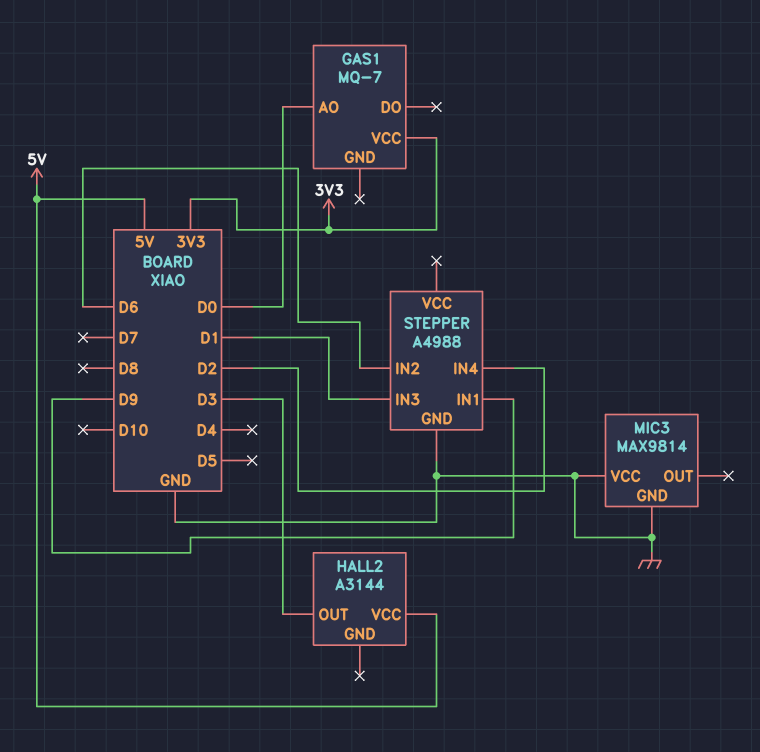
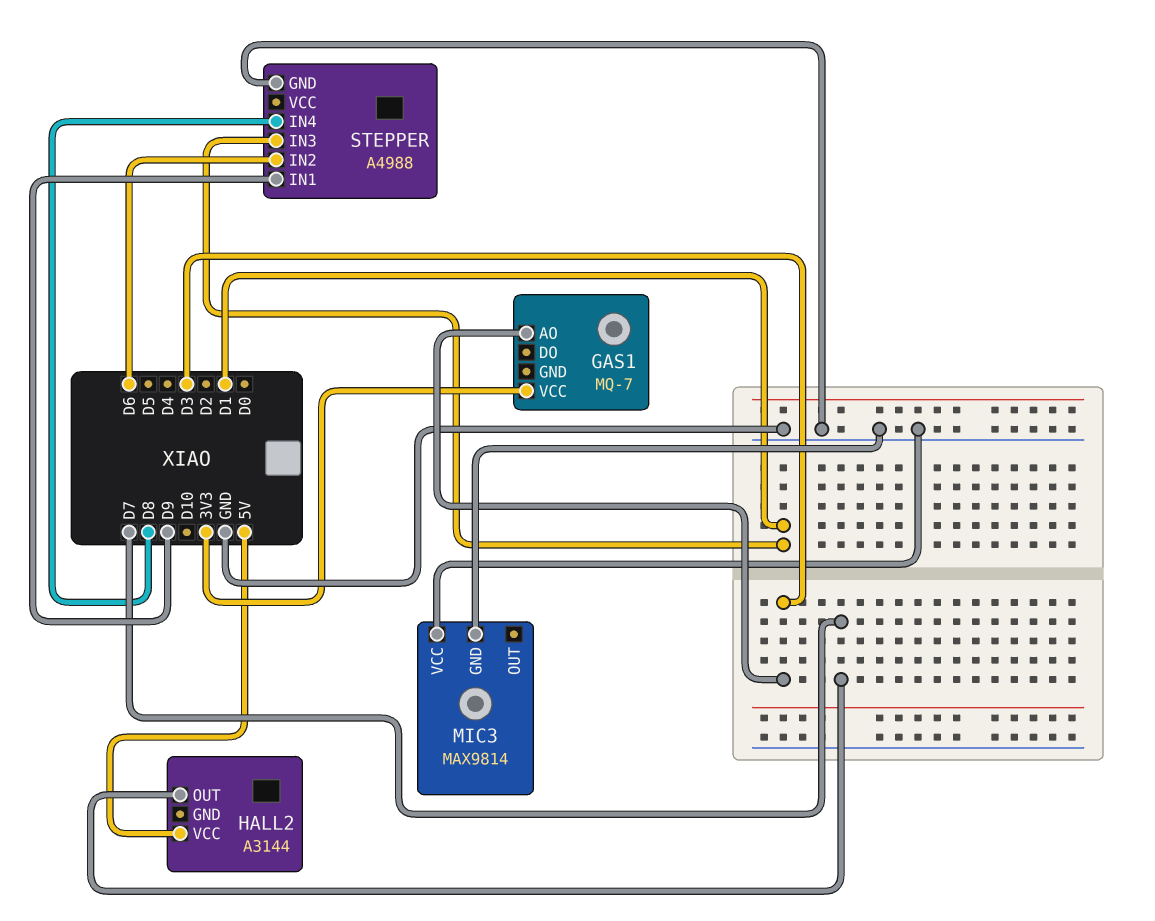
GAS1 pin AO: D0 -> D3
HALL2 pin OUT: D3 -> D7
STEPPER pin IN4: D2 -> D8

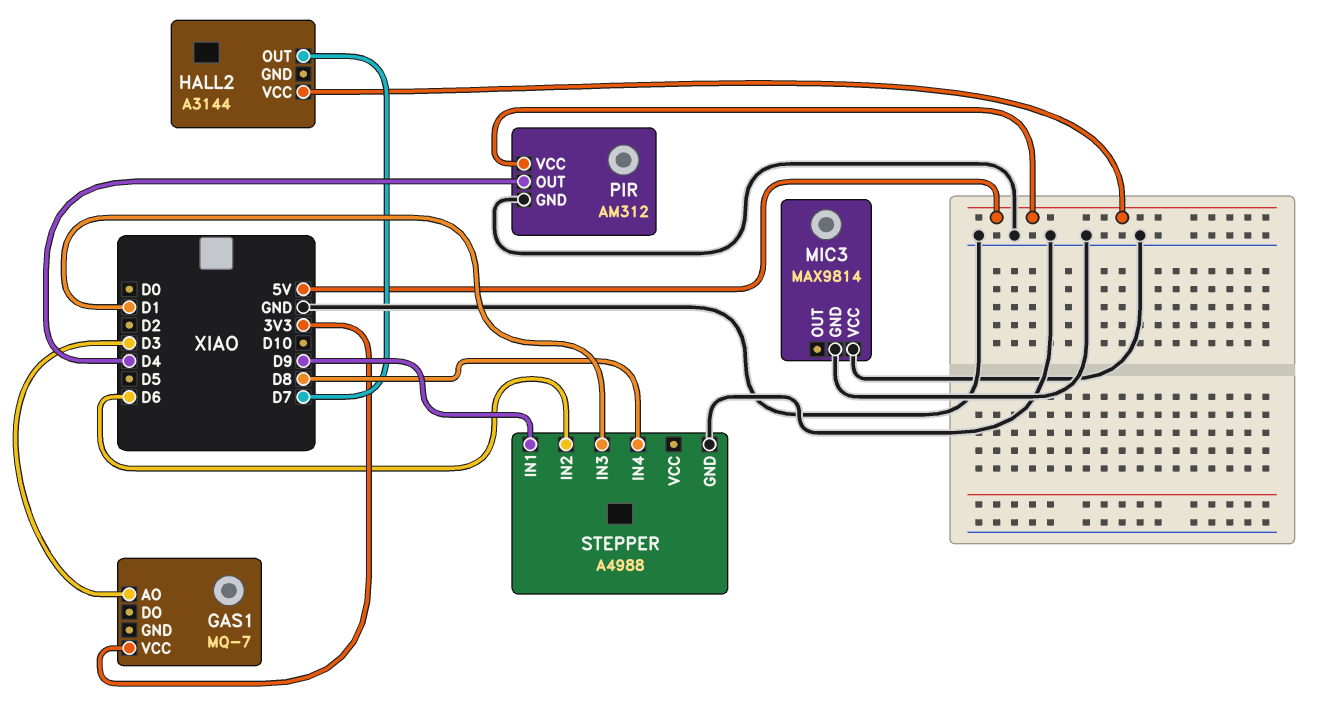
PIR: none -> AM312
PIR pin GND: none -> GND
PIR pin OUT: none -> D4
PIR pin VCC: none -> 5V

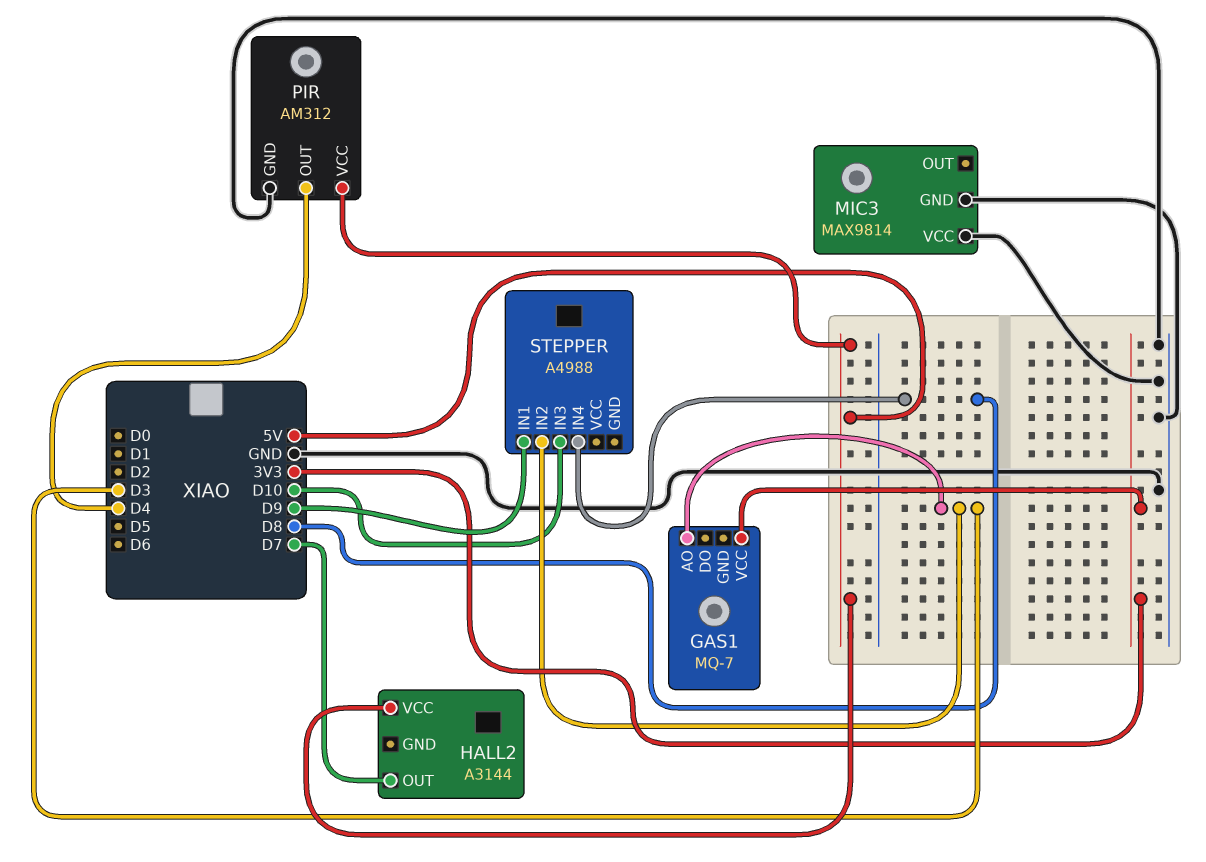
STEPPER pin GND: GND -> none
STEPPER pin IN2: D6 -> D3
STEPPER pin IN3: D1 -> D10

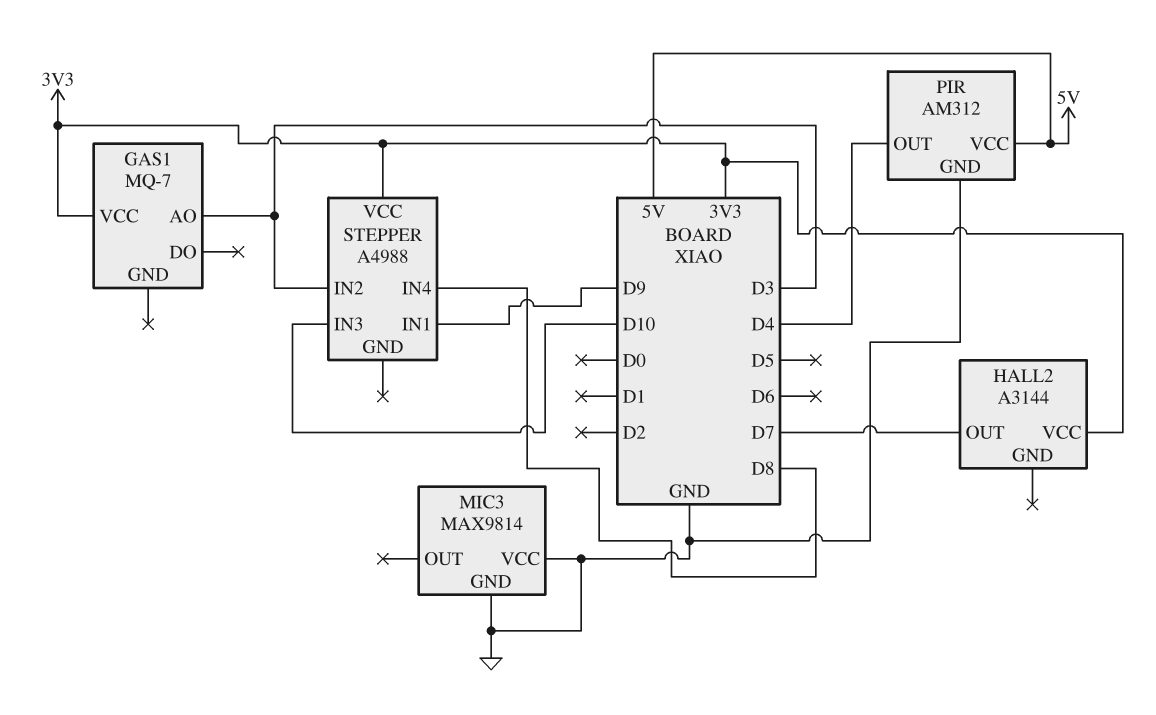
HALL2 pin VCC: 5V -> 3V3
STEPPER pin VCC: none -> 3V3

